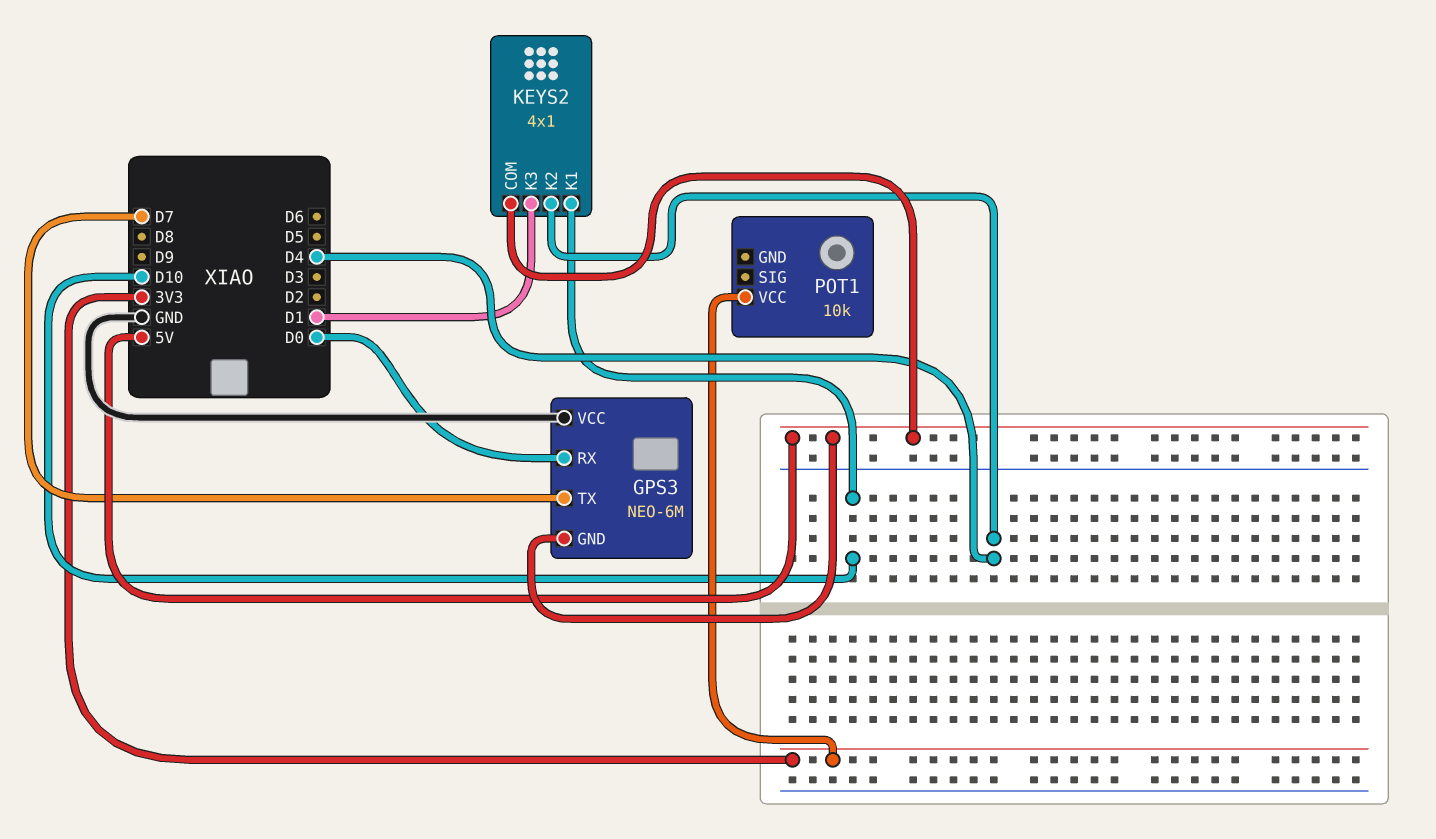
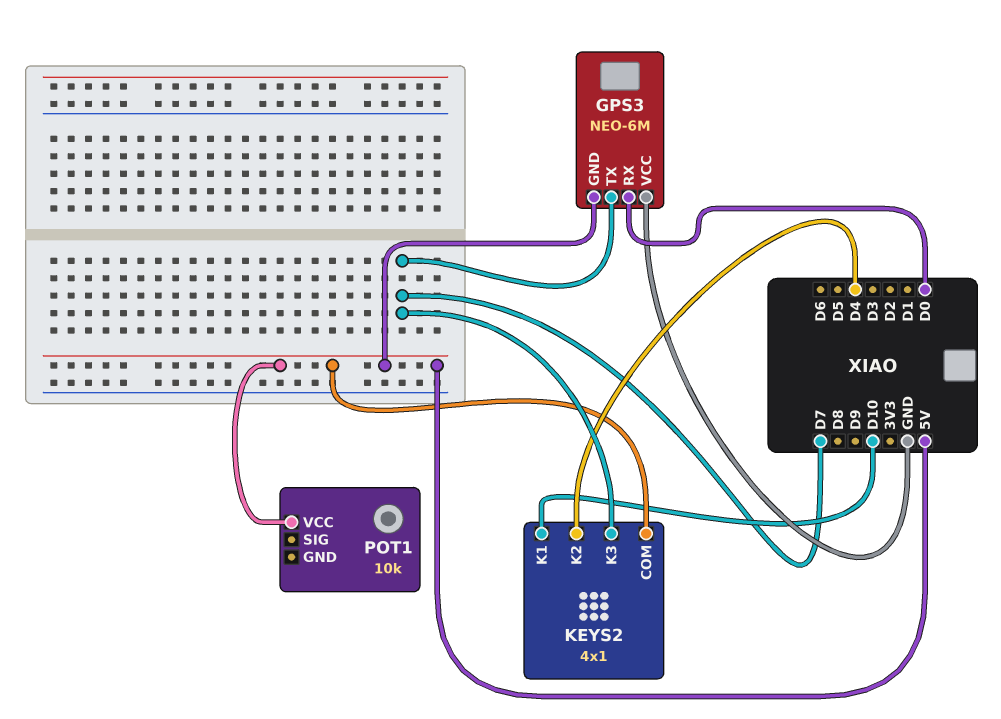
KEYS2 pin K3: D1 -> D7
POT1 pin VCC: 3V3 -> 5V

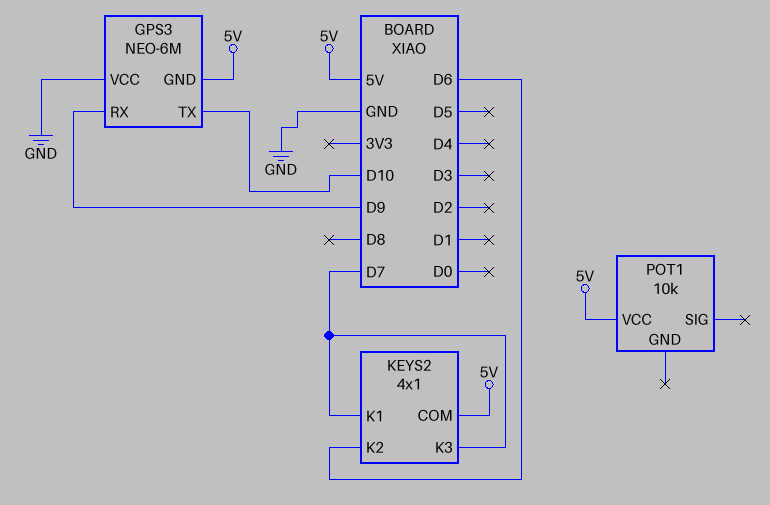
GPS3 pin RX: D0 -> D9
GPS3 pin TX: D7 -> D10
KEYS2 pin K1: D10 -> D7
KEYS2 pin K2: D4 -> D6

